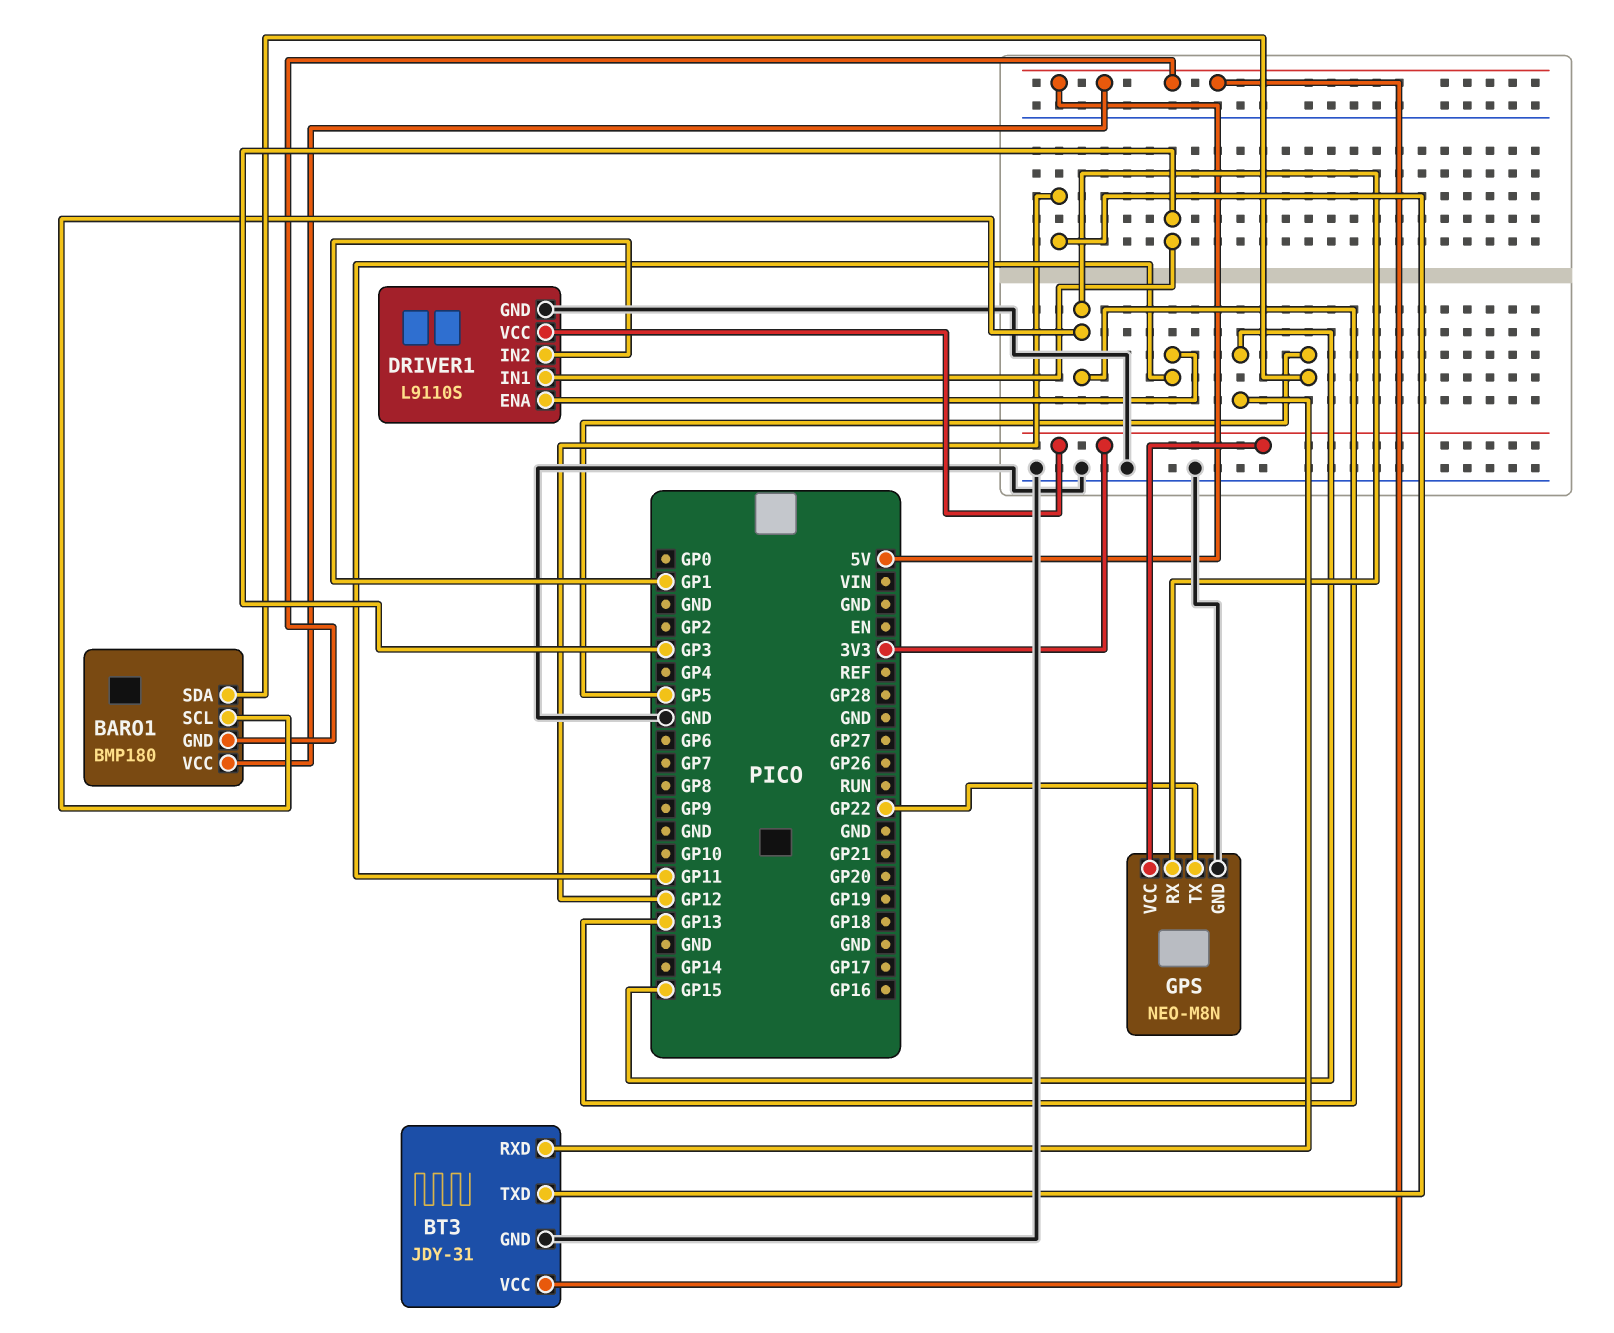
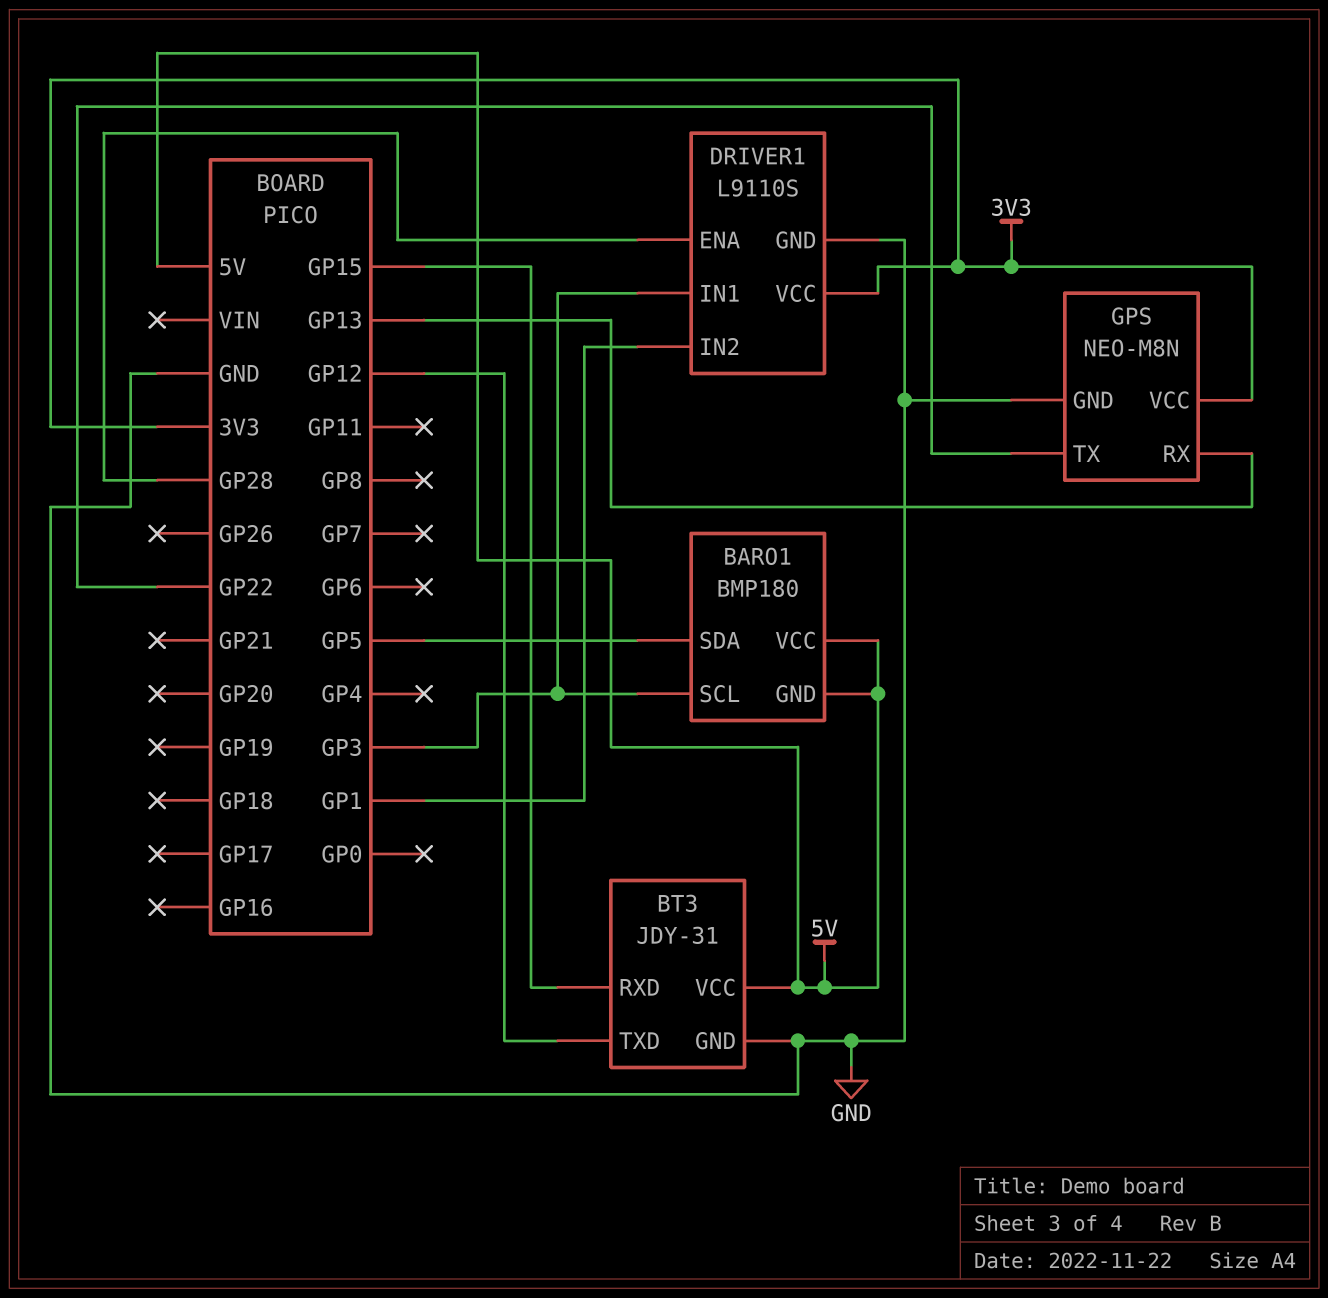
BARO1 pin SCL: GP13 -> GP3
DRIVER1 pin ENA: GP11 -> GP28

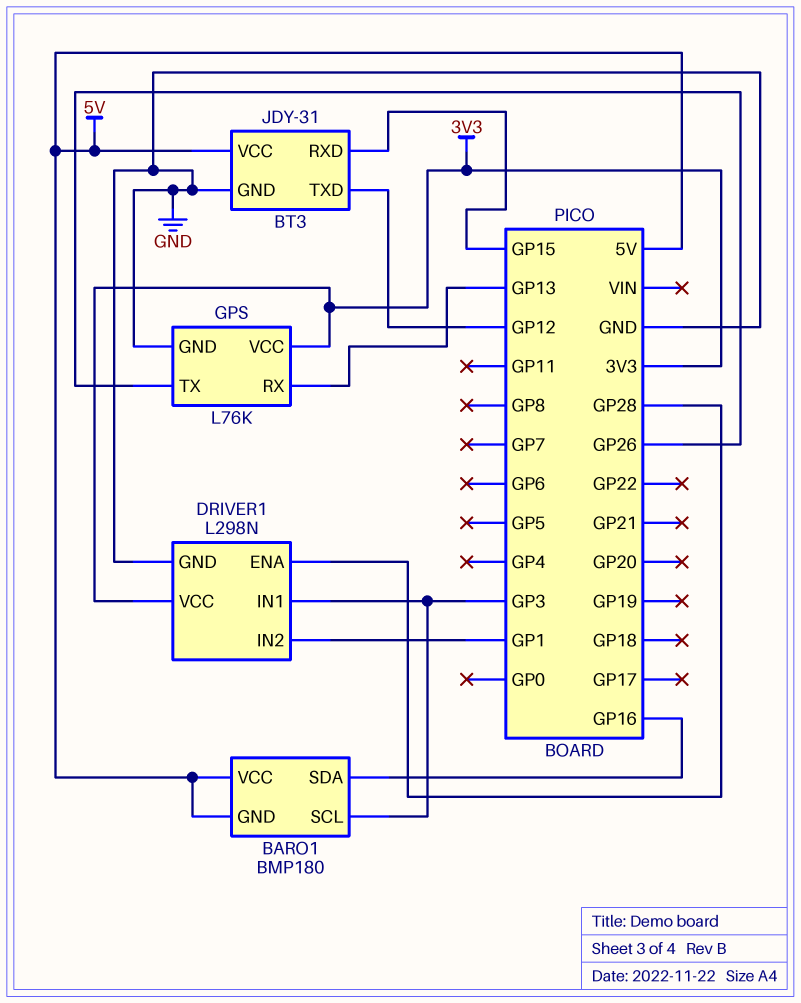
BARO1 pin SDA: GP5 -> GP16
DRIVER1: L9110S -> L298N
GPS: NEO-M8N -> L76K
GPS pin TX: GP22 -> GP26

